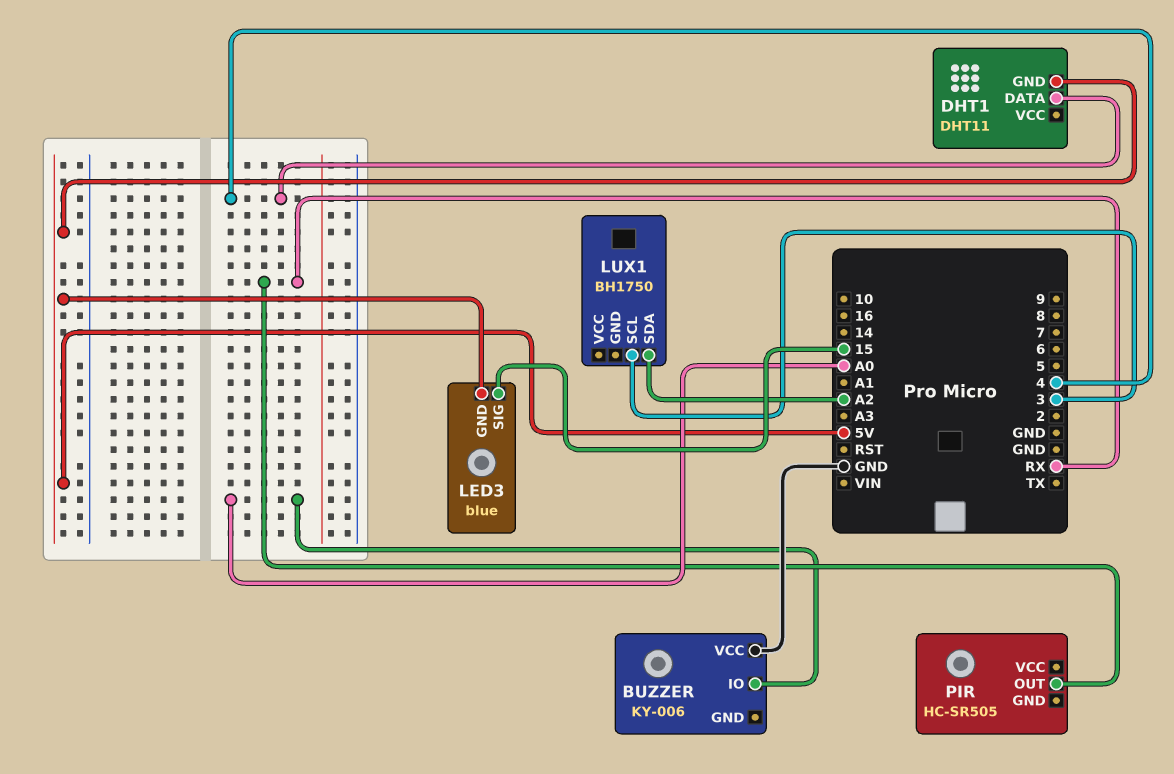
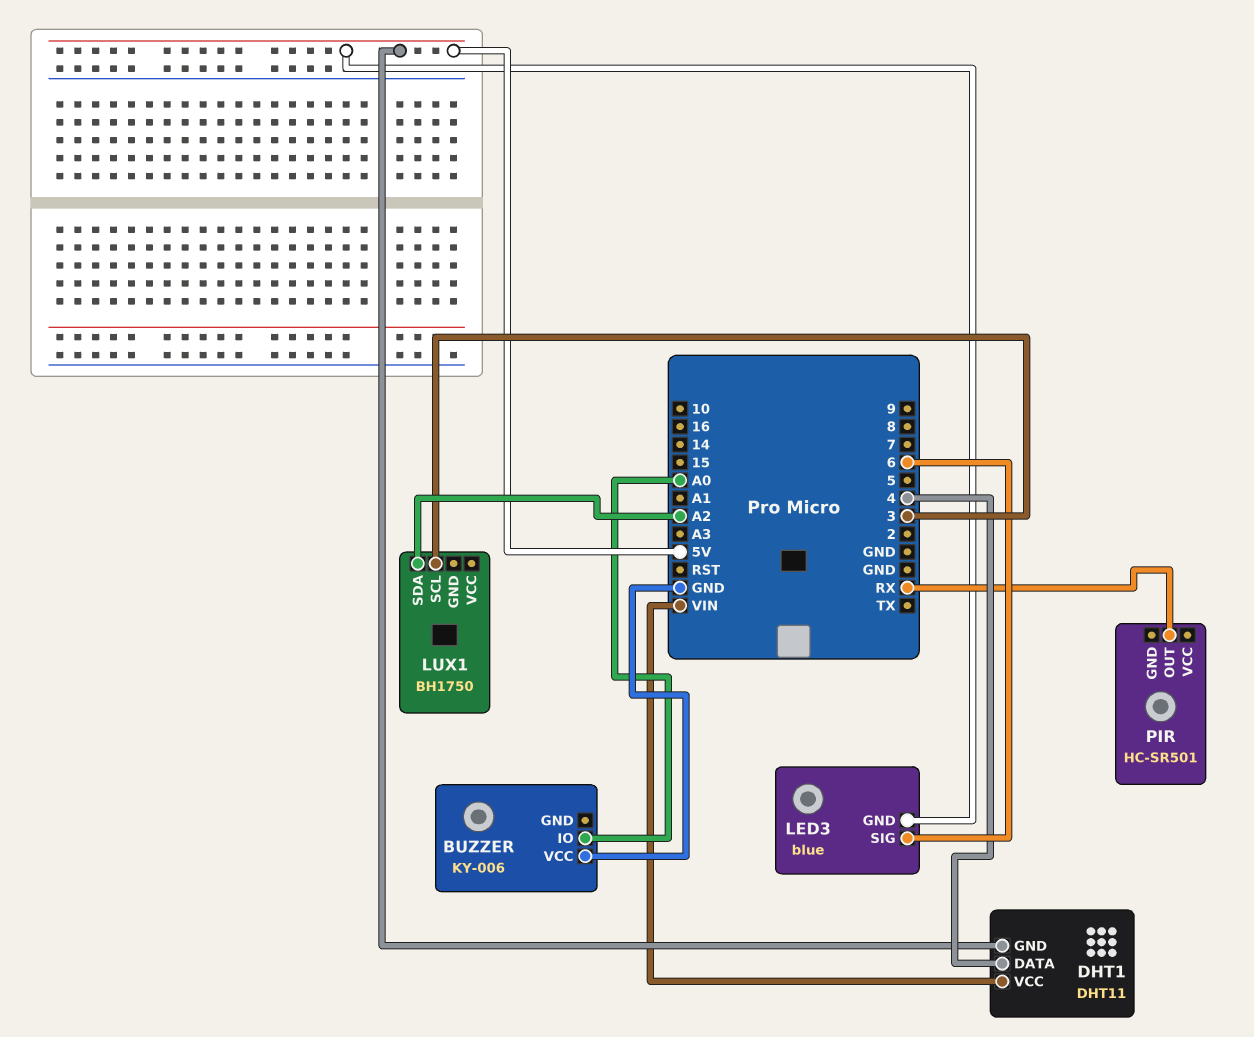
DHT1 pin VCC: none -> VIN
LED3 pin SIG: 15 -> 6
PIR: HC-SR505 -> HC-SR501

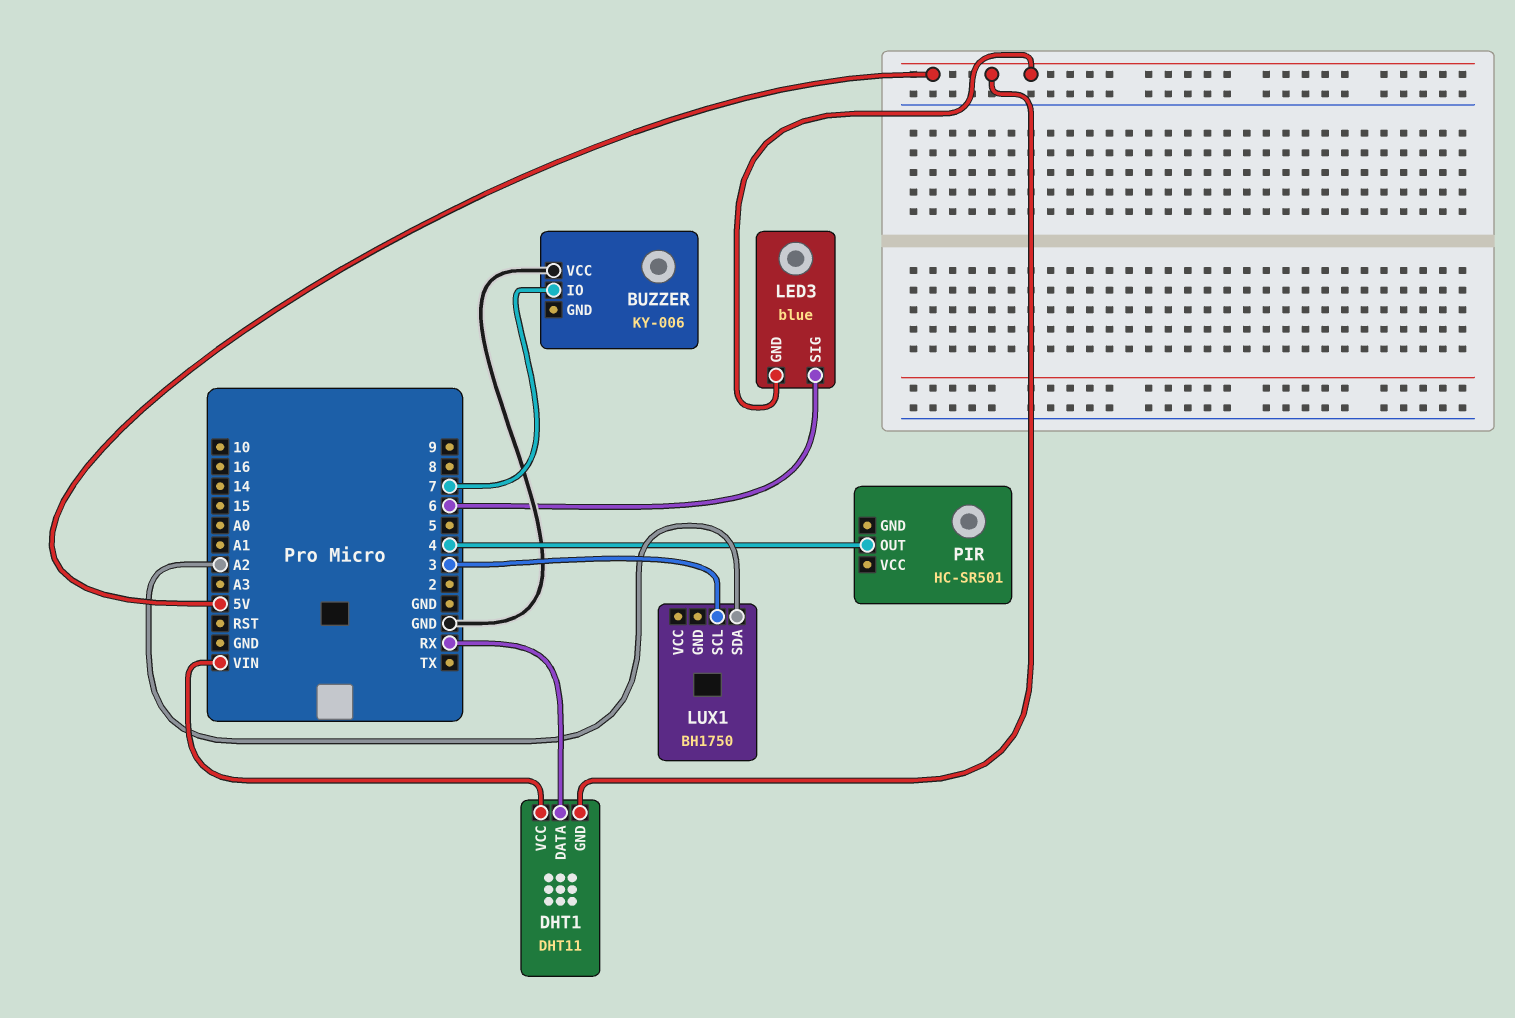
BUZZER pin IO: A0 -> 7
DHT1 pin DATA: 4 -> RX
PIR pin OUT: RX -> 4

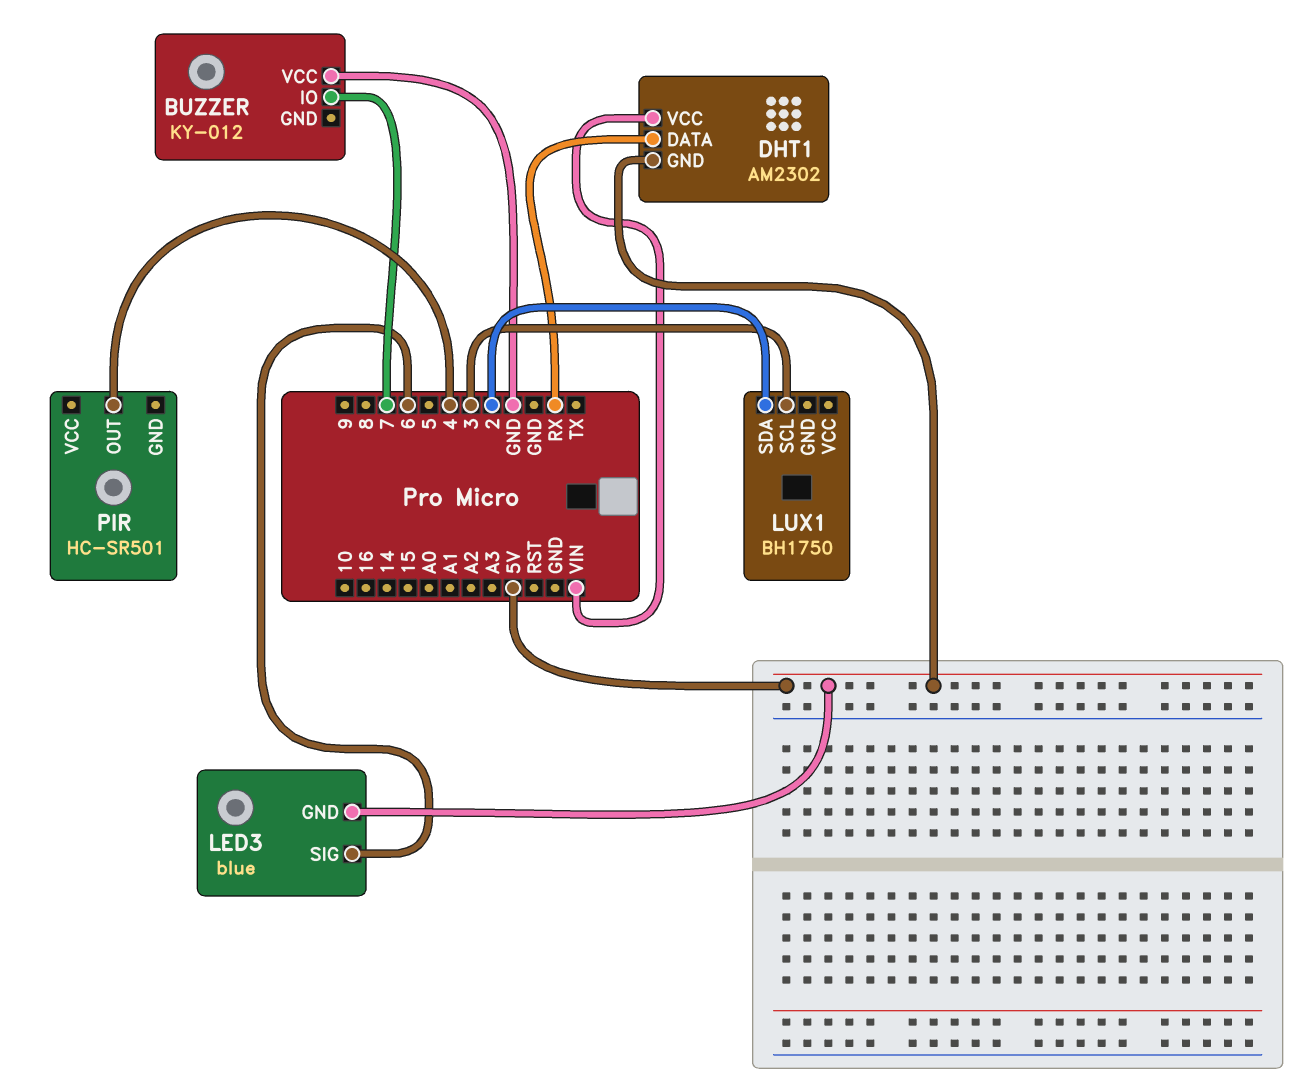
BUZZER: KY-006 -> KY-012
DHT1: DHT11 -> AM2302
LUX1 pin SDA: A2 -> 2

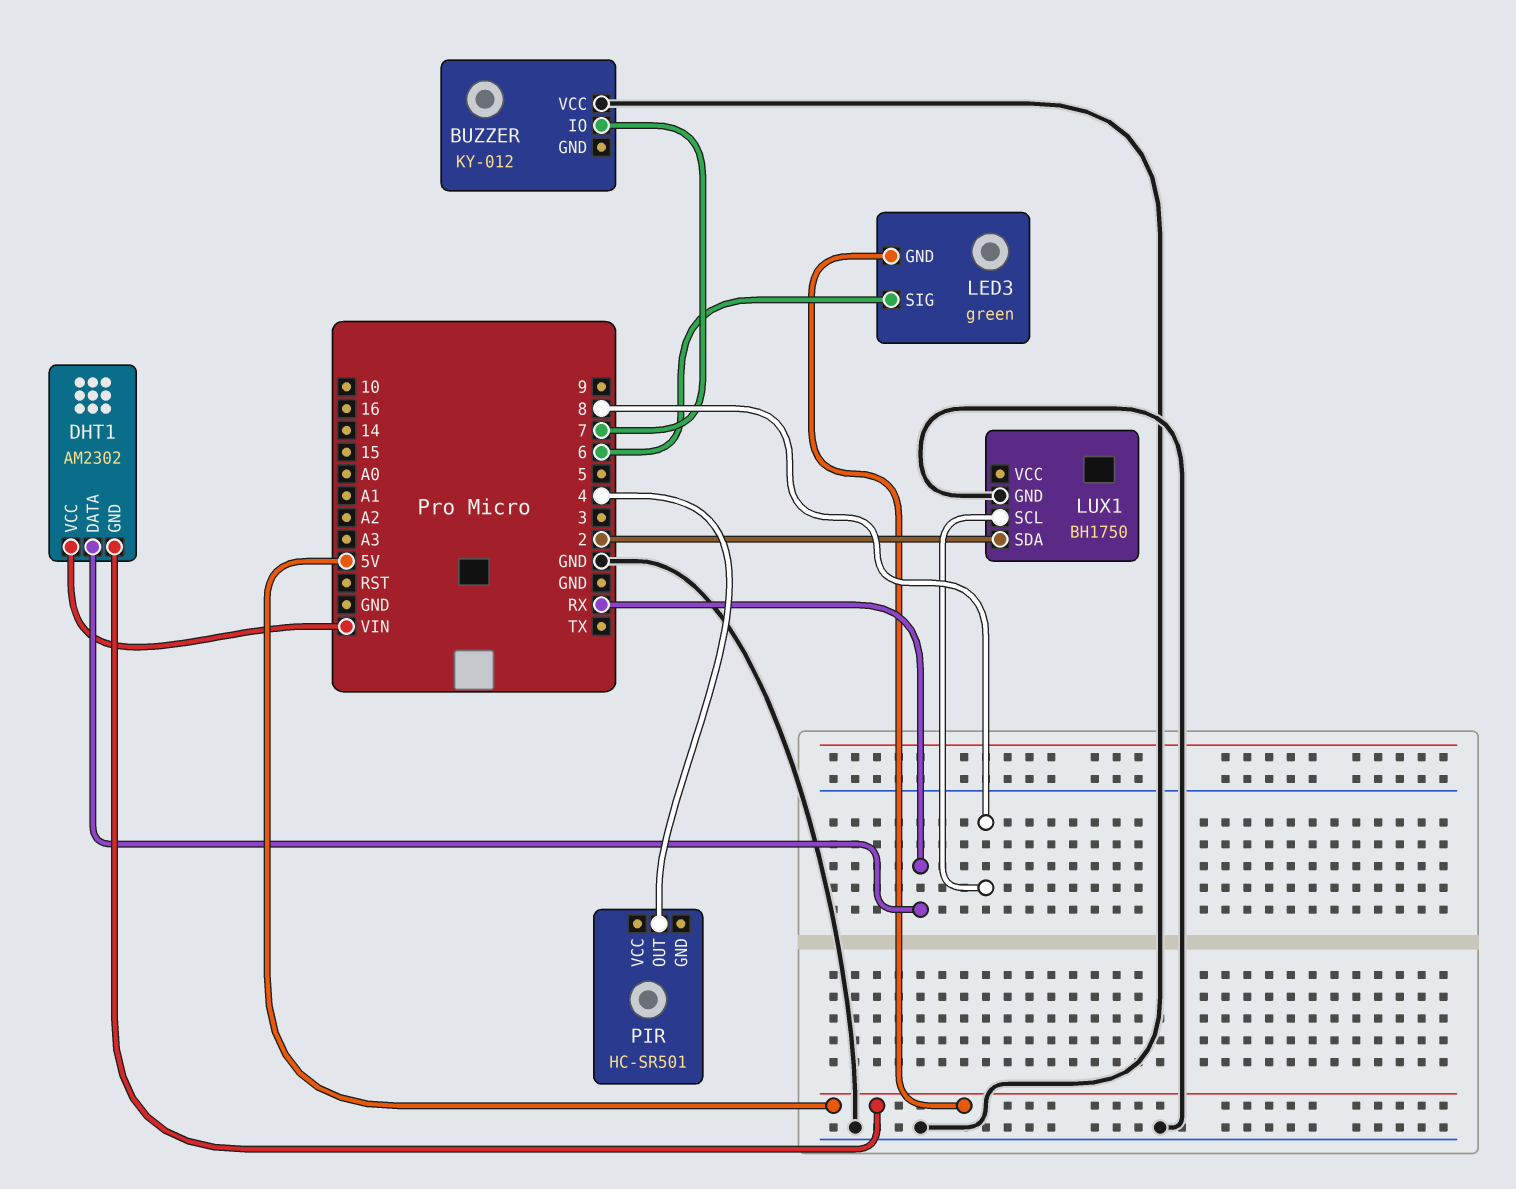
LED3: blue -> green
LUX1 pin GND: none -> GND
LUX1 pin SCL: 3 -> 8

